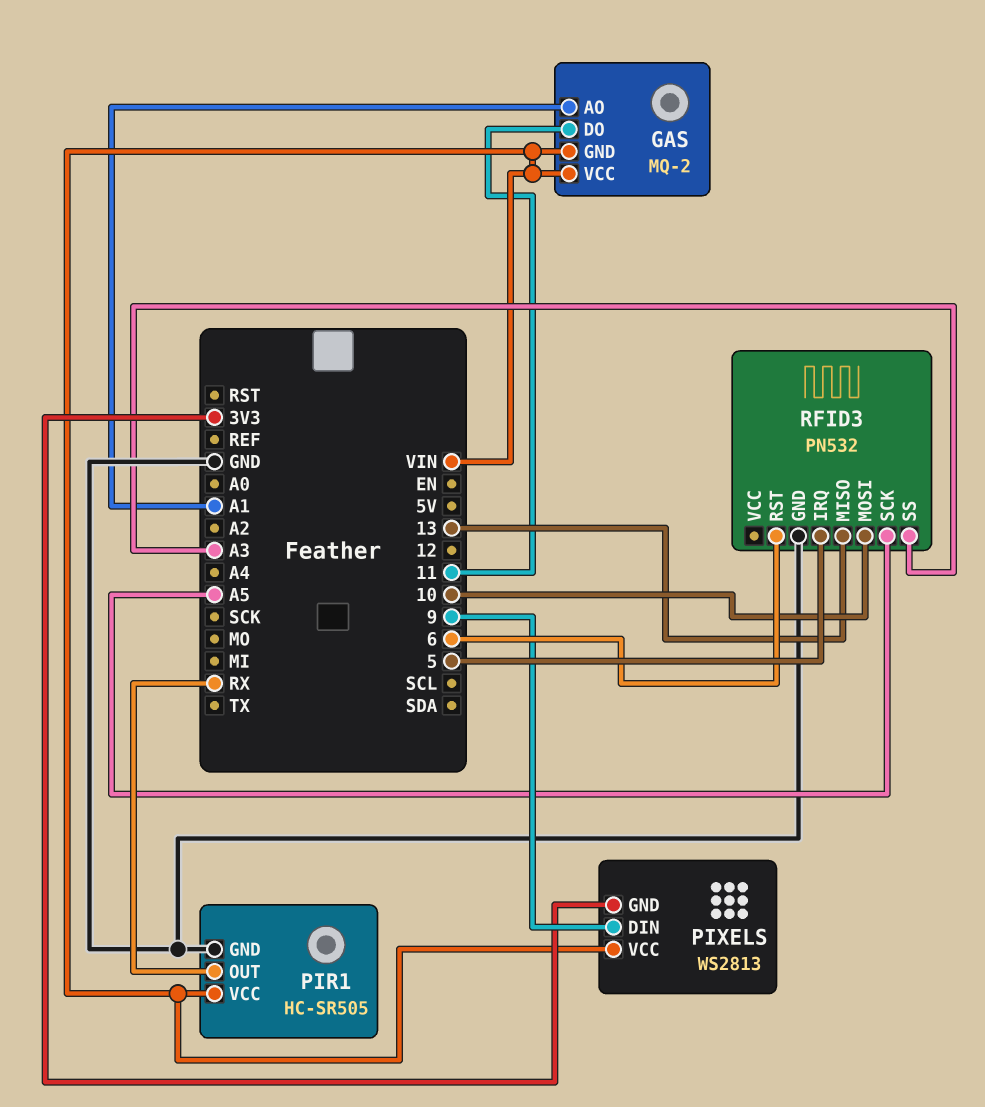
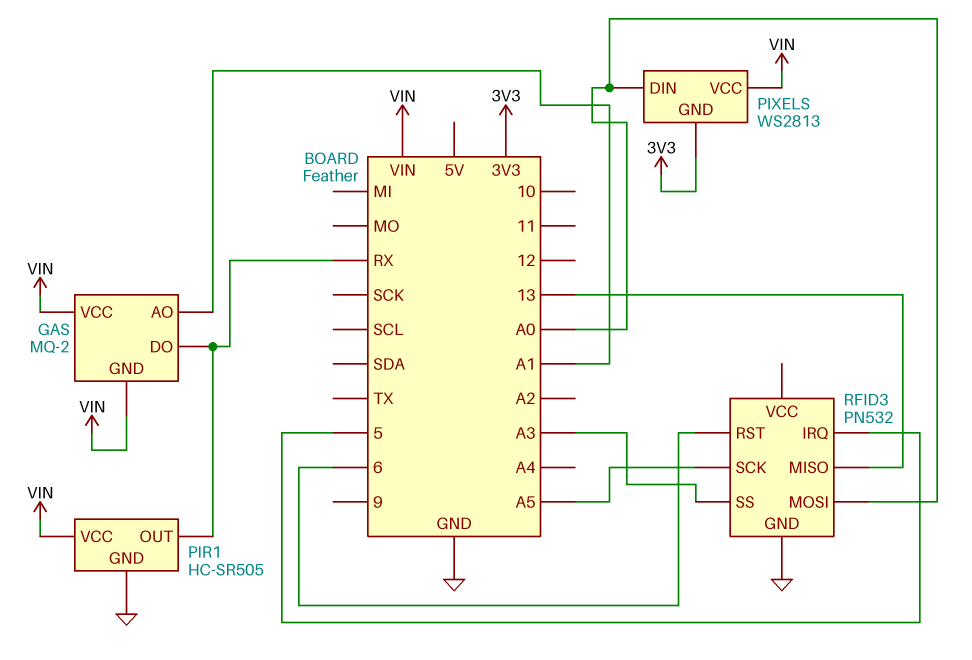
GAS pin DO: 11 -> RX
PIXELS pin DIN: 9 -> A0
RFID3 pin MOSI: 10 -> A0

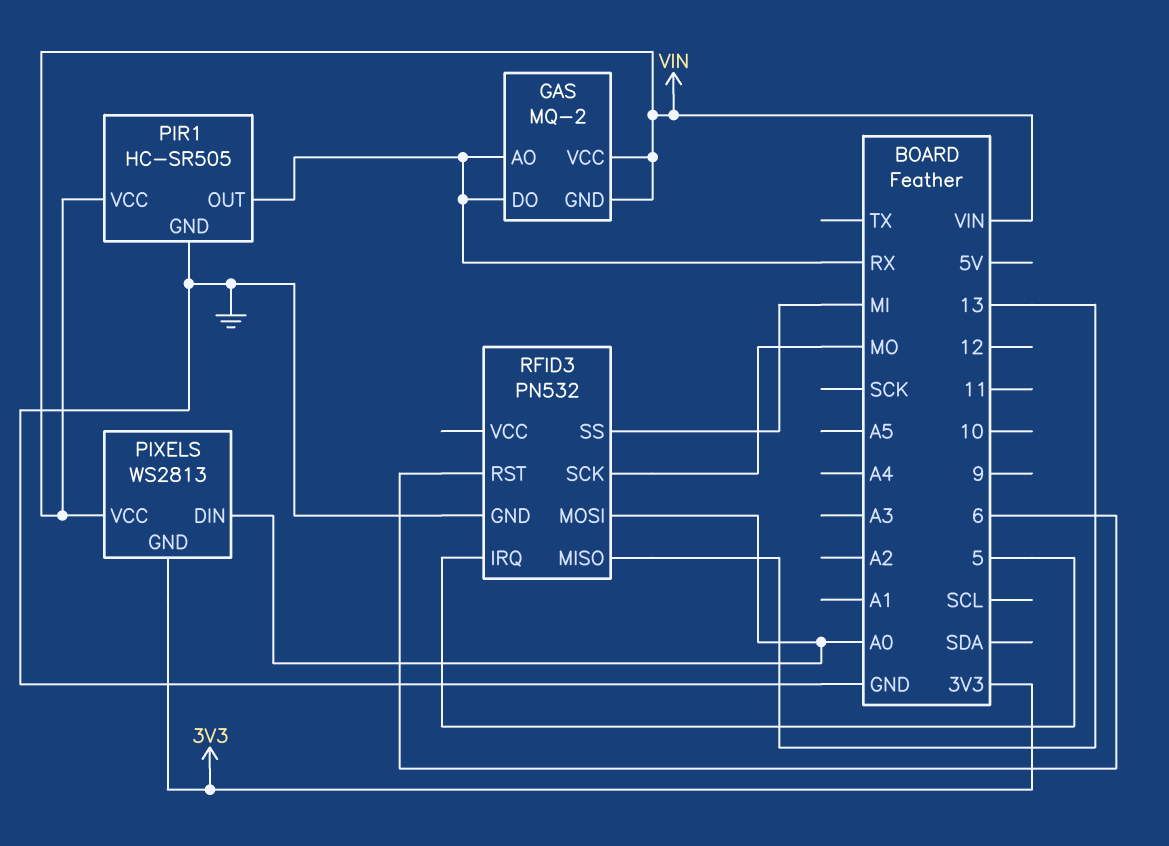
GAS pin AO: A1 -> RX
RFID3 pin SCK: A5 -> MO
RFID3 pin SS: A3 -> MI

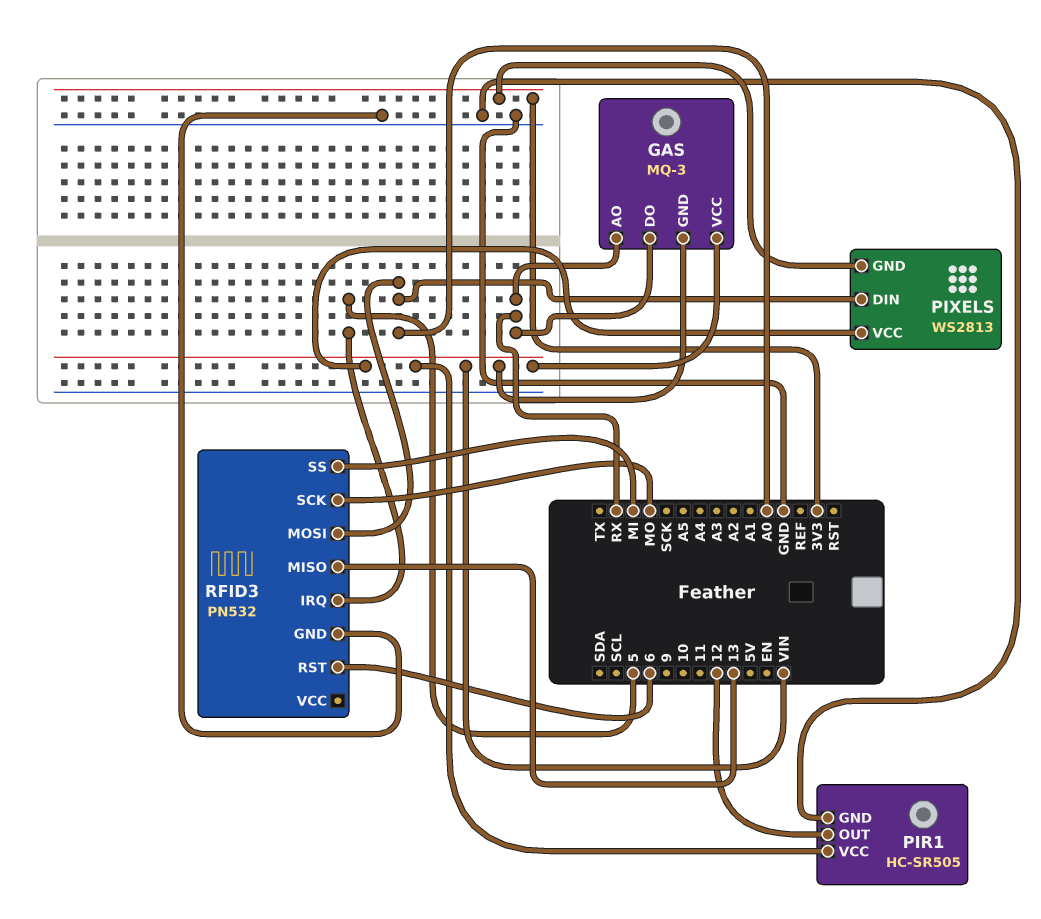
GAS: MQ-2 -> MQ-3
PIR1 pin OUT: RX -> 12

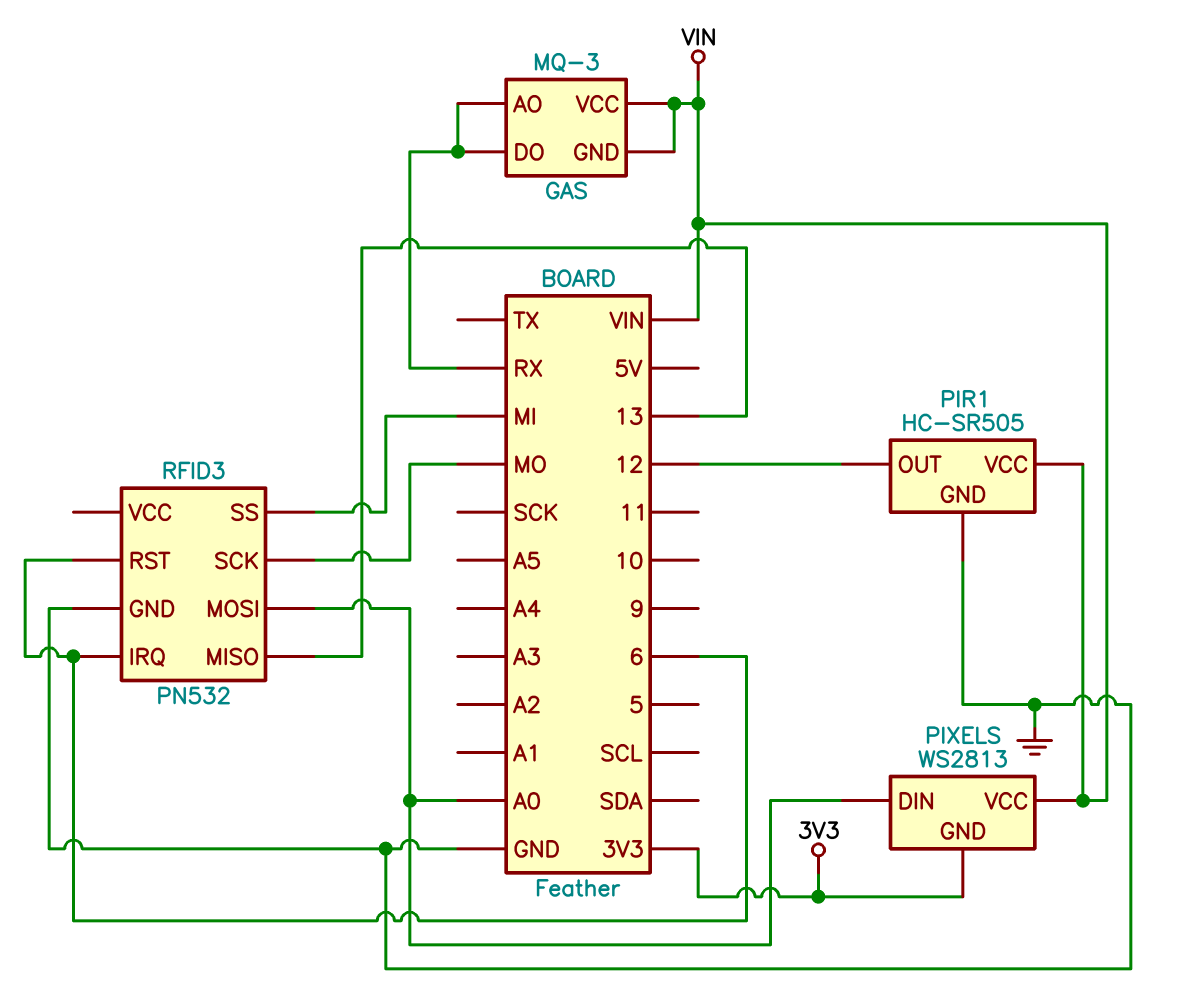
RFID3 pin IRQ: 5 -> 6

